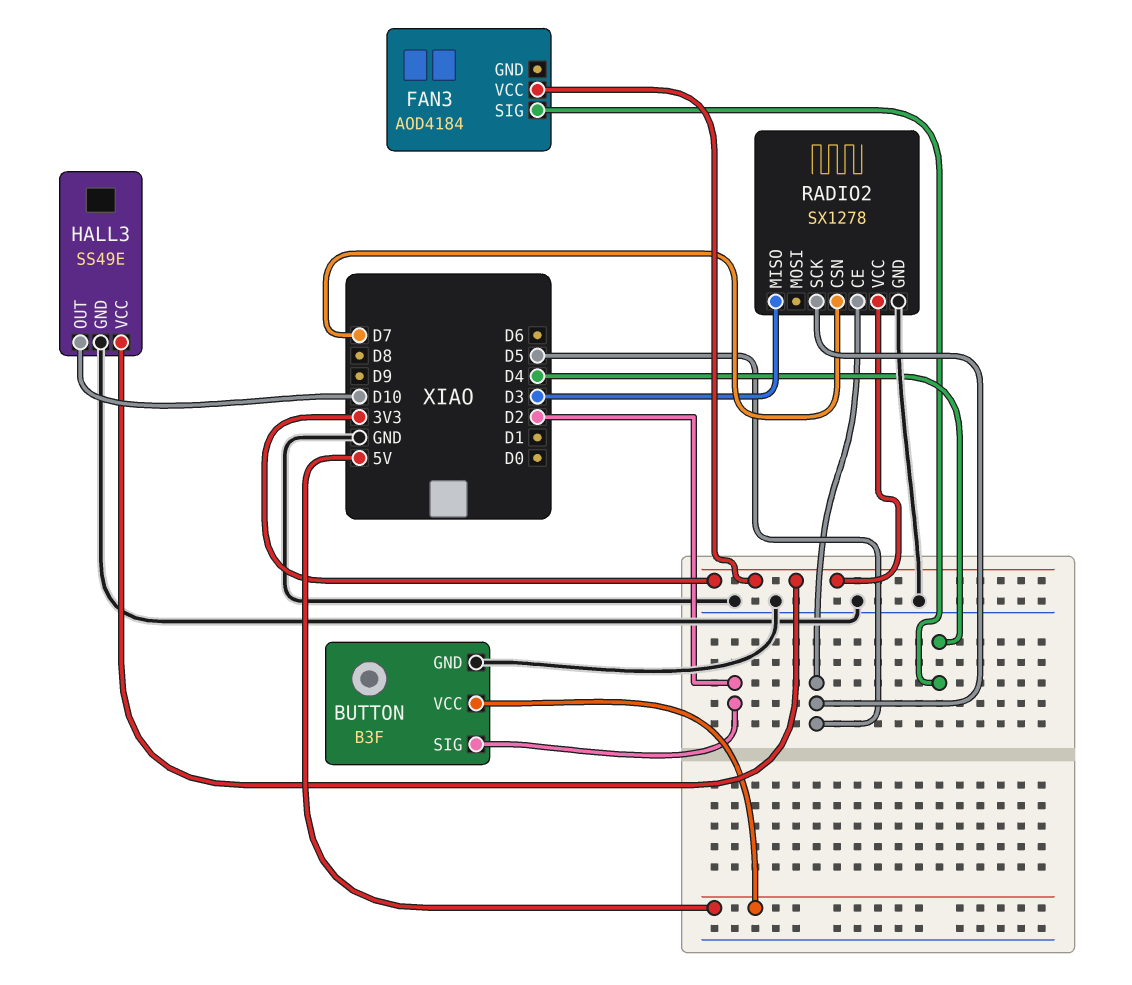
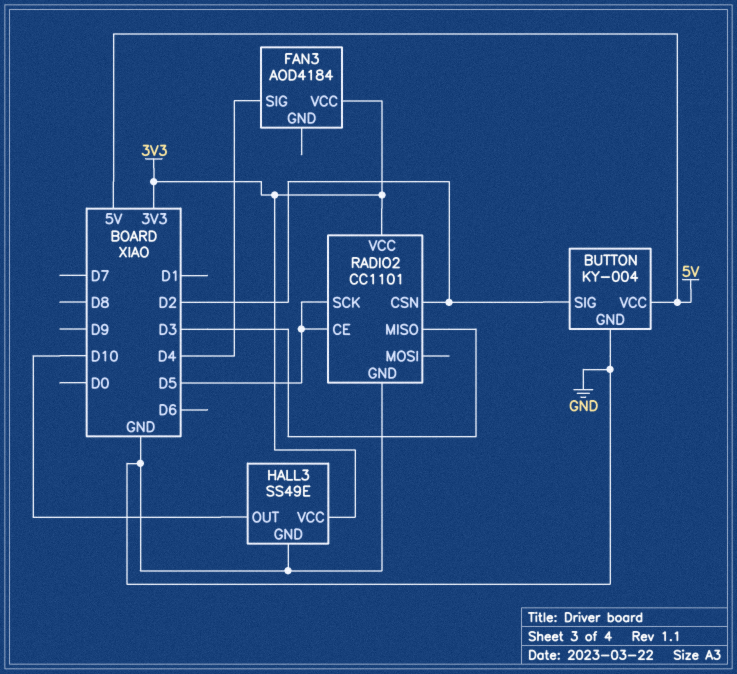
BUTTON: B3F -> KY-004
RADIO2: SX1278 -> CC1101
RADIO2 pin CSN: D7 -> D2

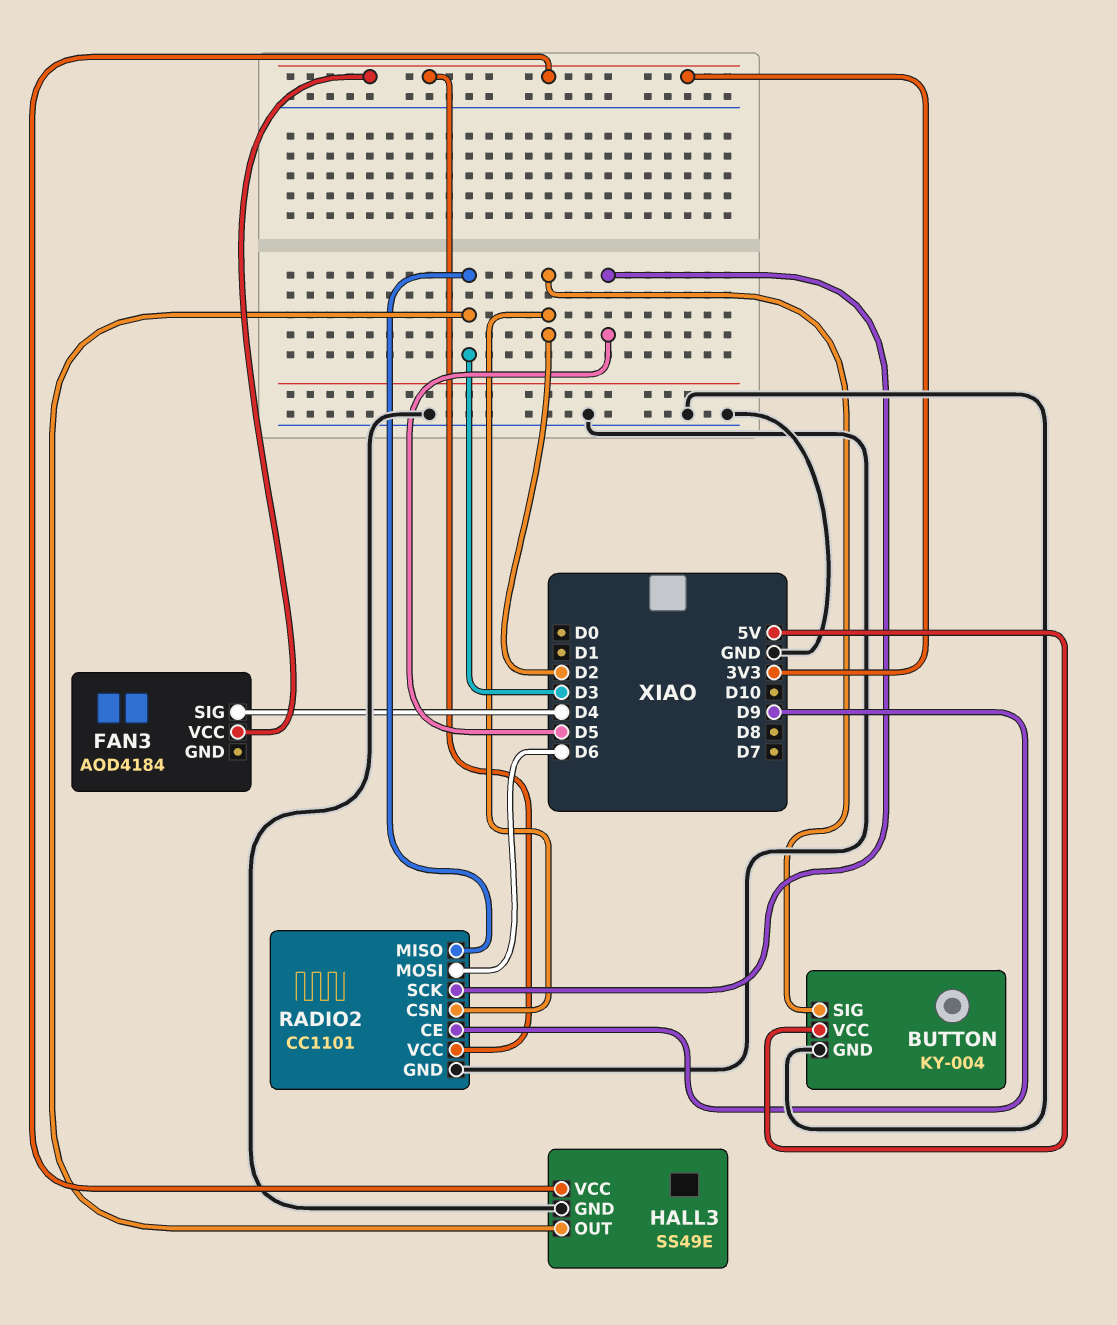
HALL3 pin OUT: D10 -> D3
RADIO2 pin CE: D5 -> D9
RADIO2 pin MOSI: none -> D6

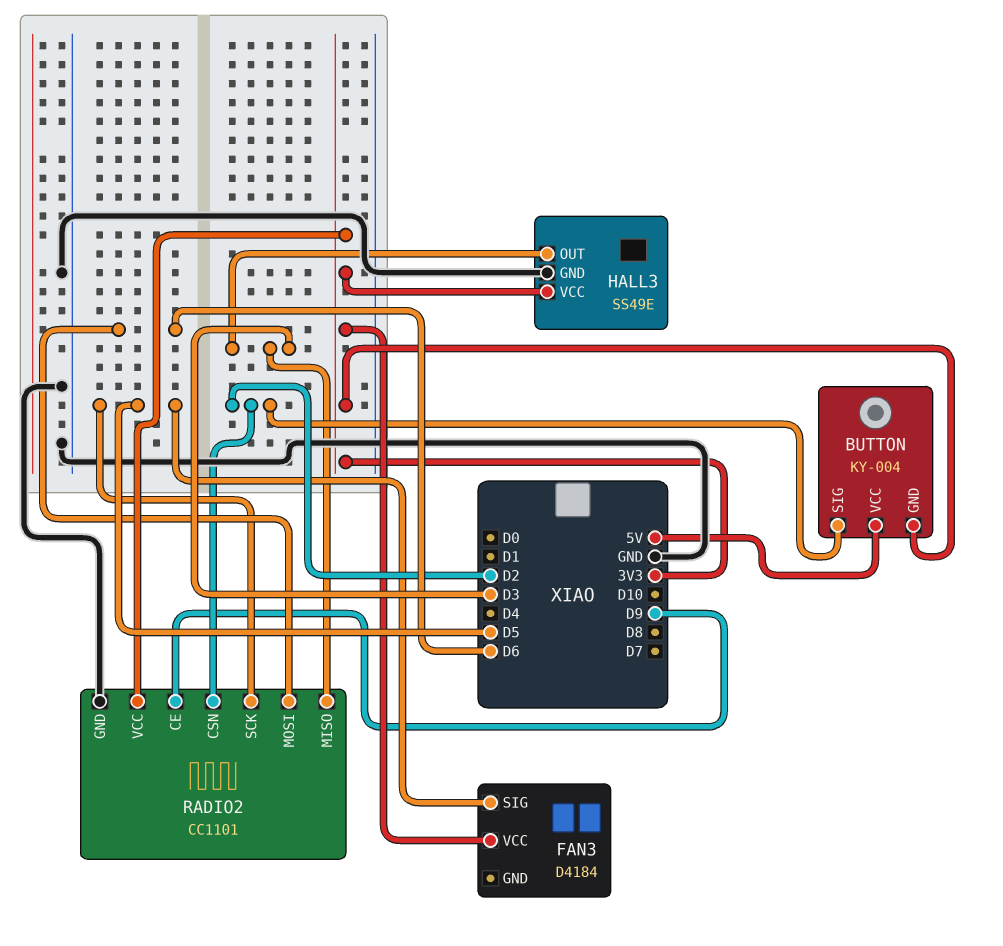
BUTTON pin GND: GND -> 3V3
FAN3: AOD4184 -> D4184
FAN3 pin SIG: D4 -> D5

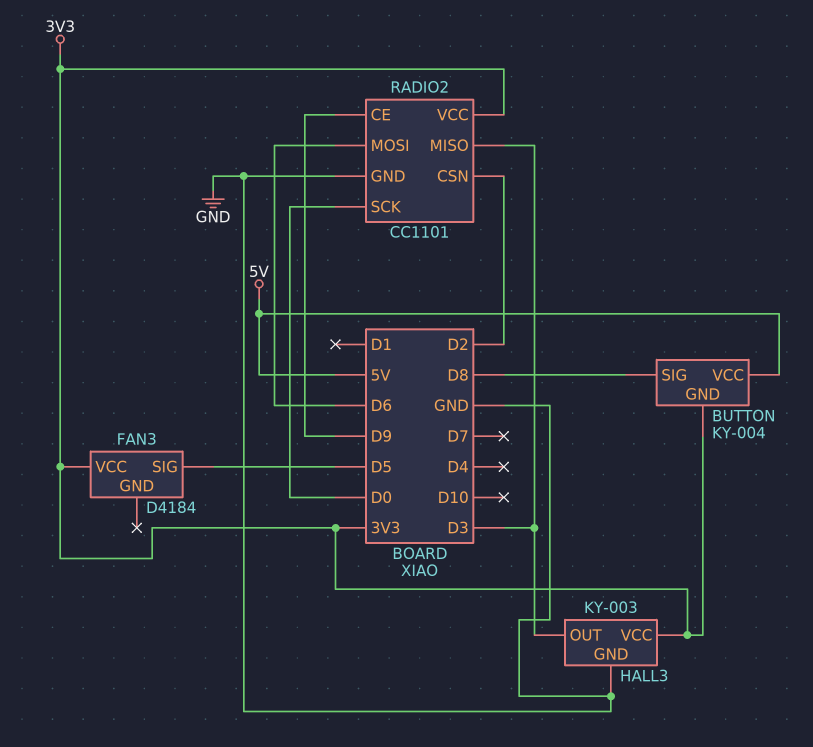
BUTTON pin SIG: D2 -> D8
HALL3: SS49E -> KY-003
RADIO2 pin SCK: D5 -> D0

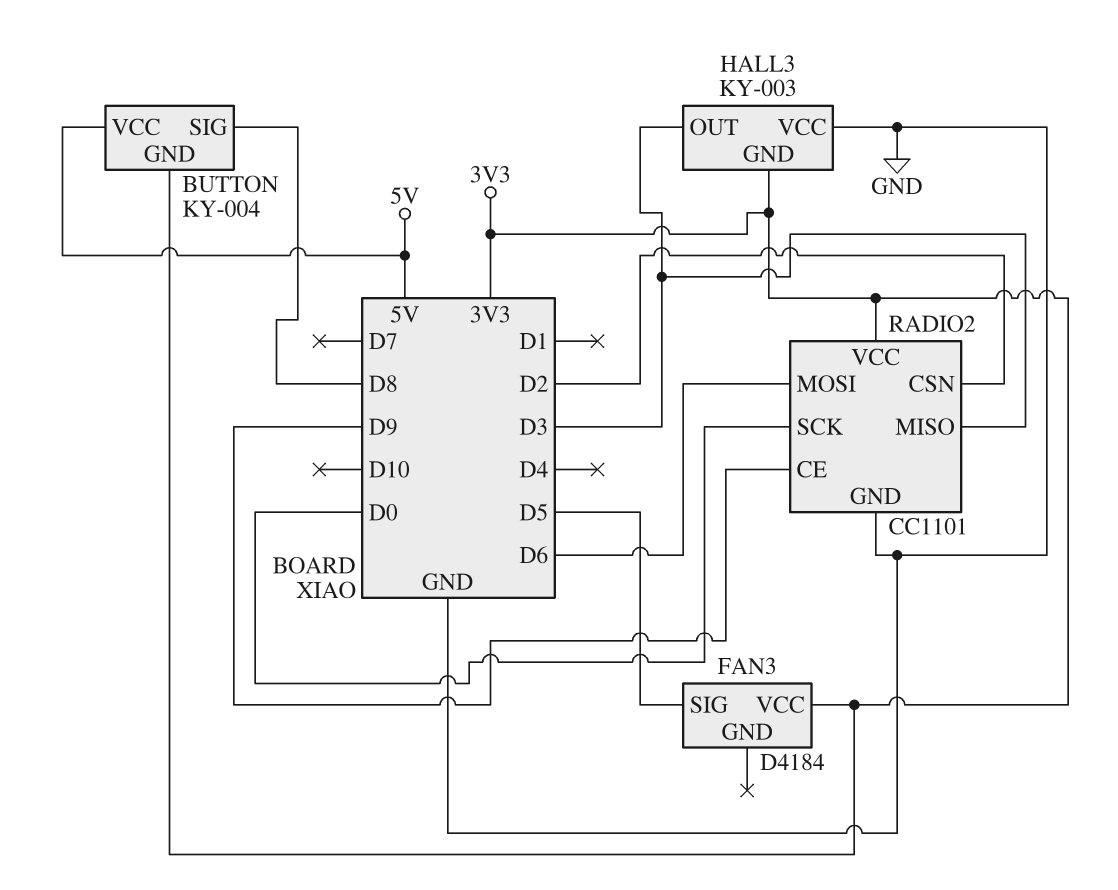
HALL3 pin GND: GND -> 3V3
HALL3 pin VCC: 3V3 -> GND

